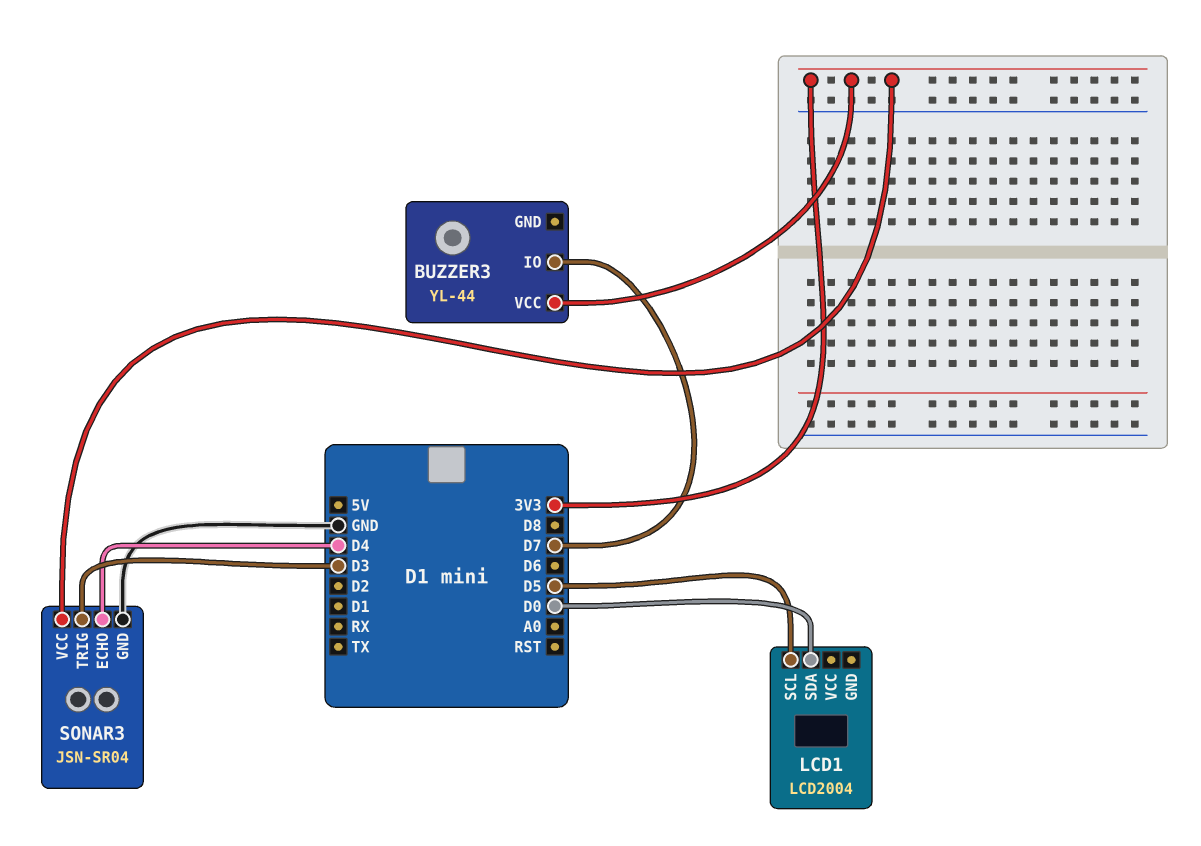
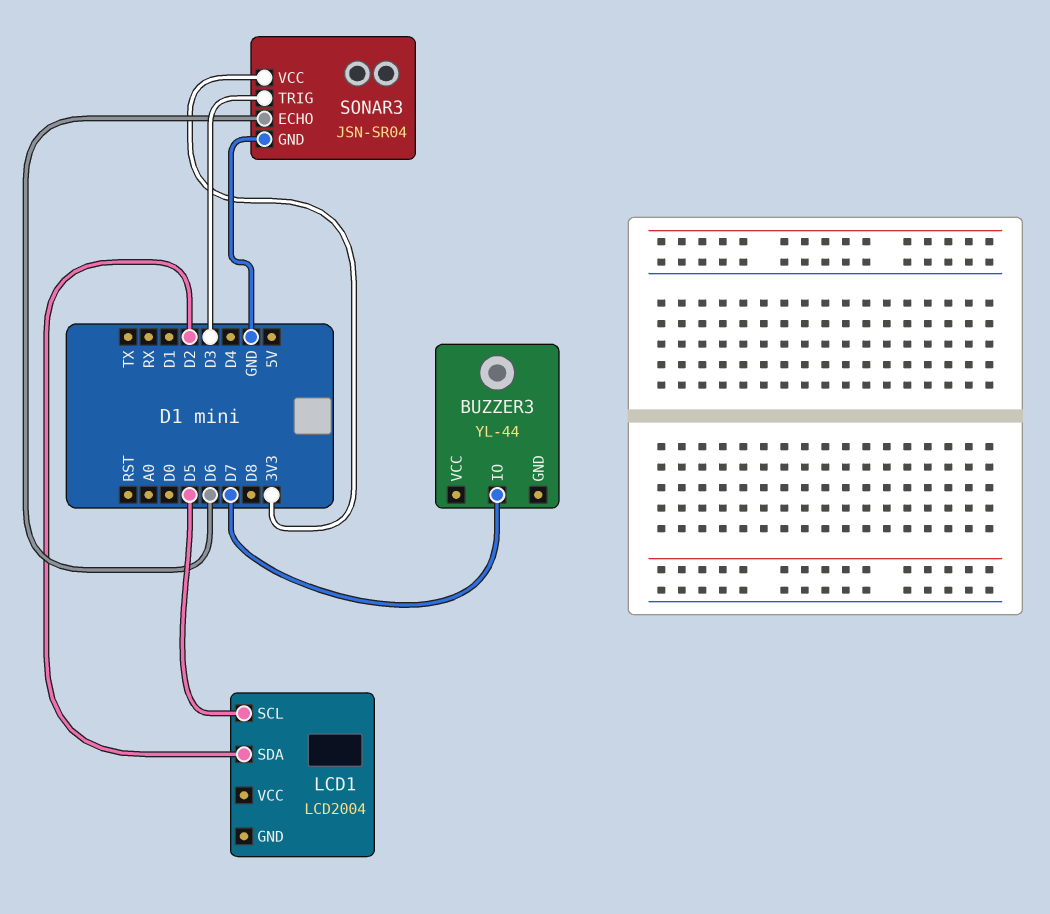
BUZZER3 pin VCC: 3V3 -> none
LCD1 pin SDA: D0 -> D2
SONAR3 pin ECHO: D4 -> D6

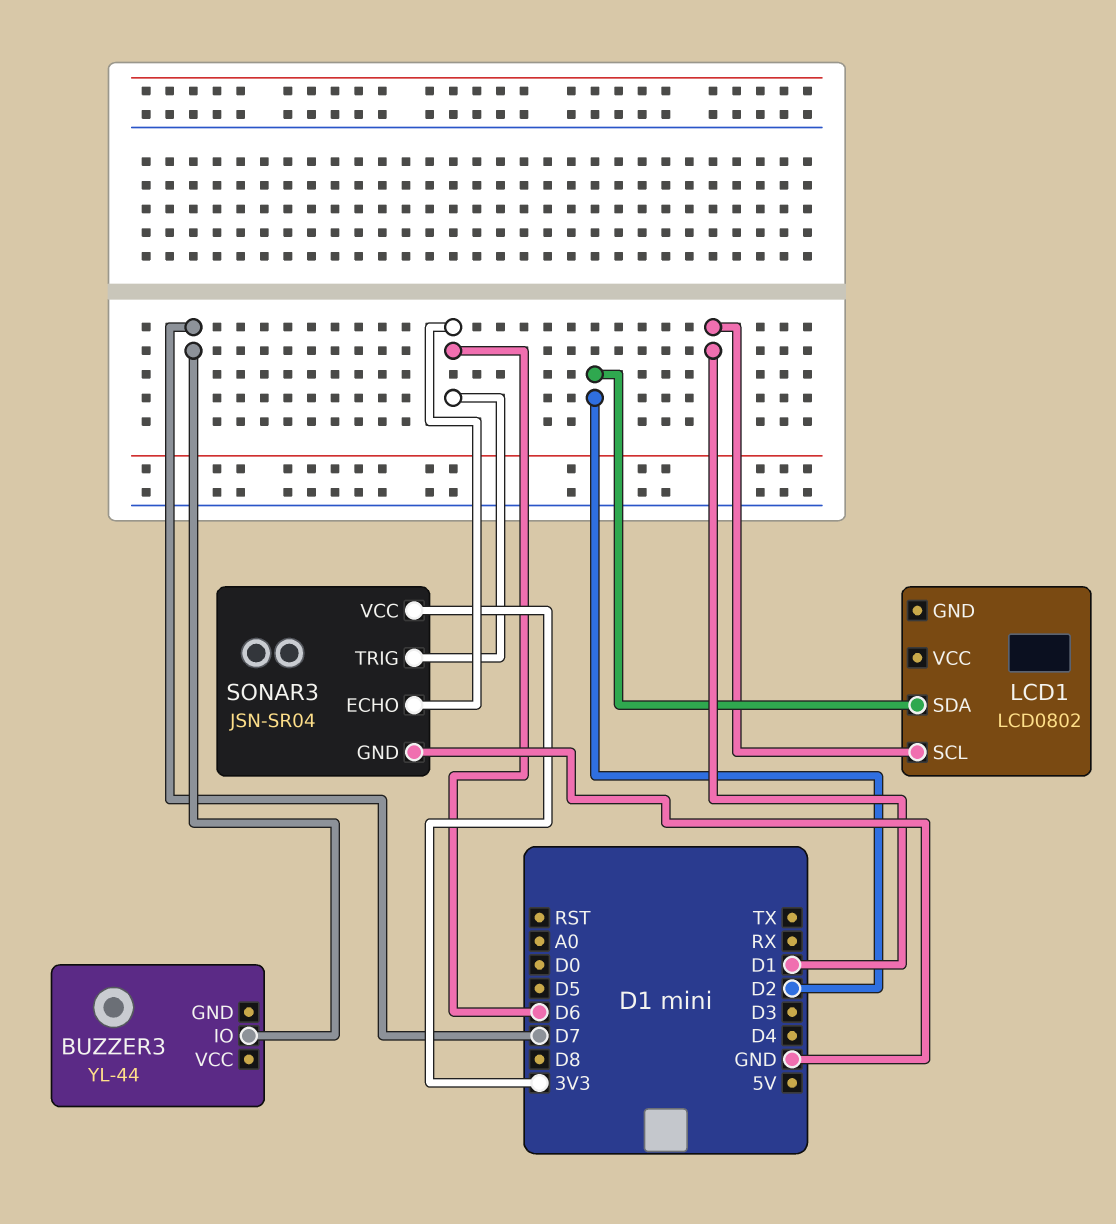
LCD1: LCD2004 -> LCD0802
LCD1 pin SCL: D5 -> D1
SONAR3 pin TRIG: D3 -> D6

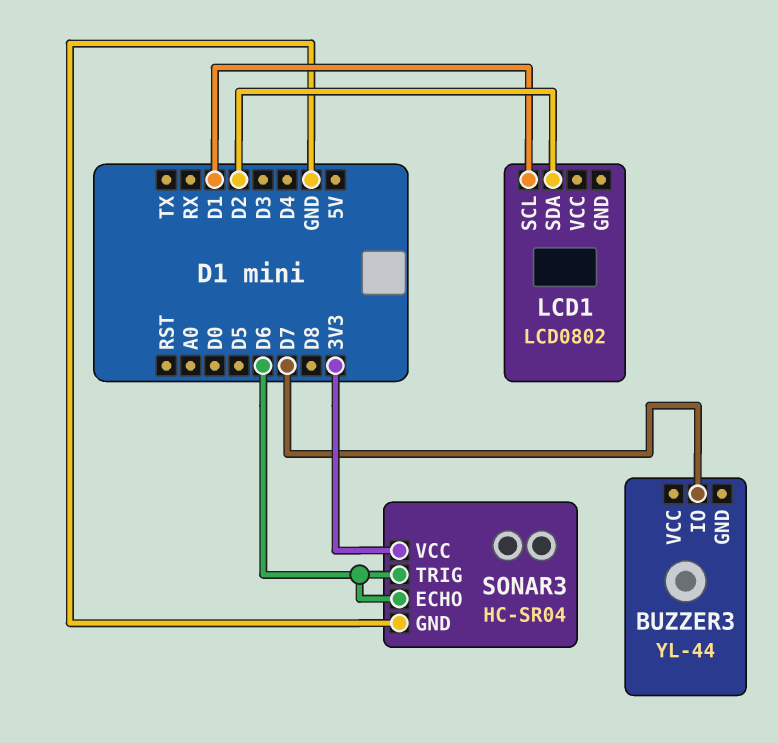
SONAR3: JSN-SR04 -> HC-SR04

